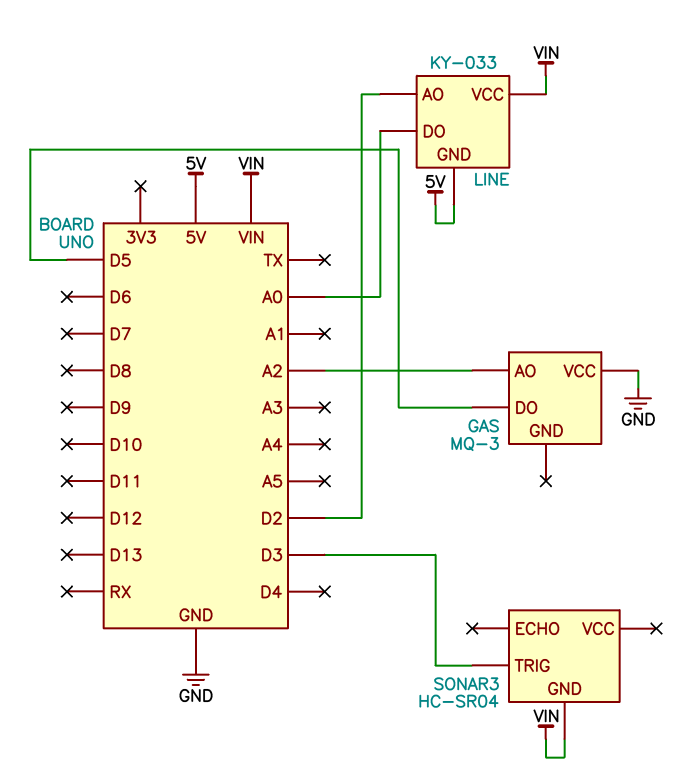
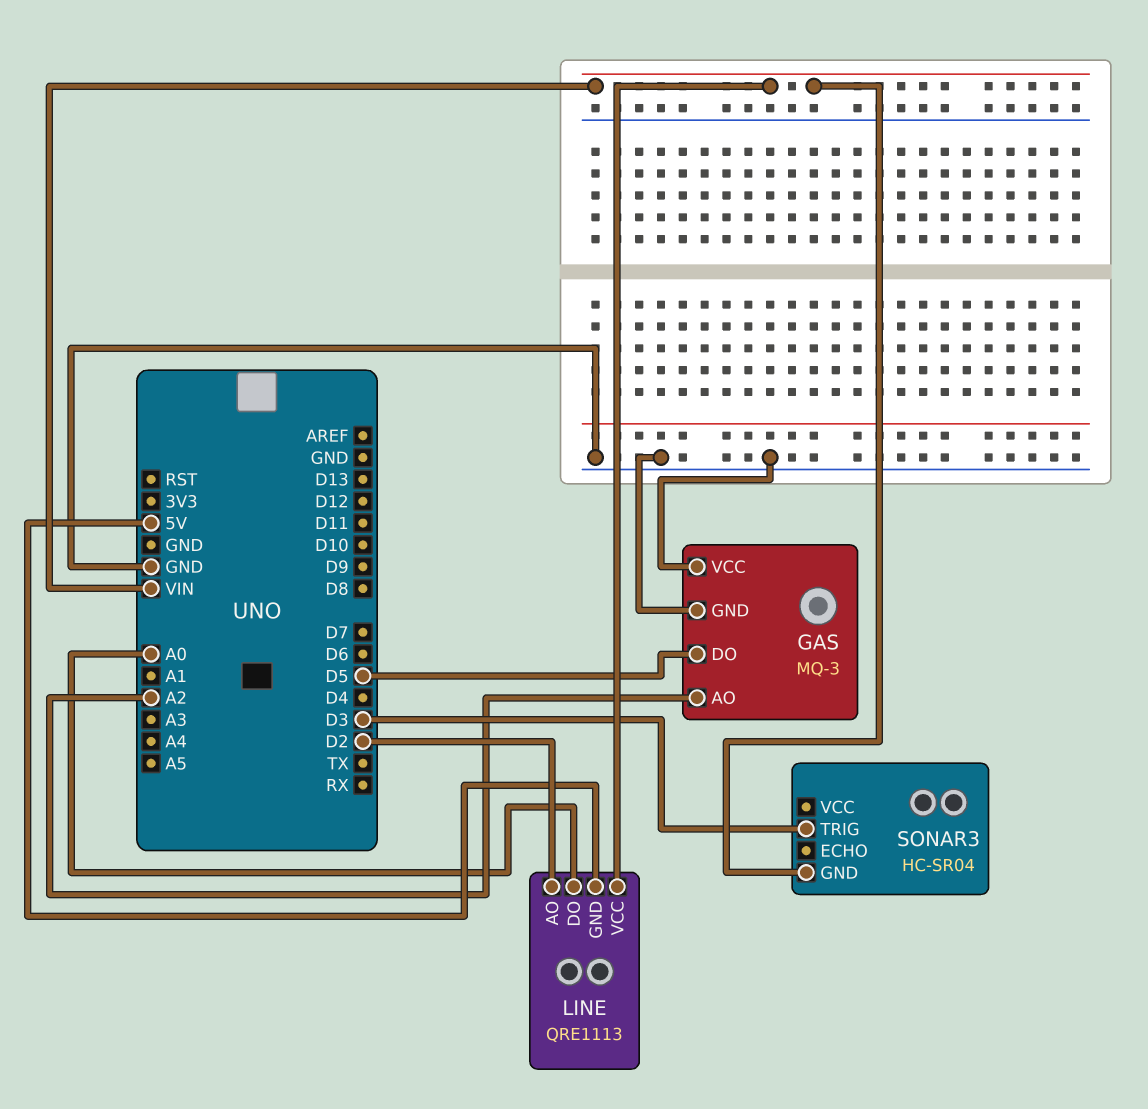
GAS pin GND: none -> GND
LINE: KY-033 -> QRE1113

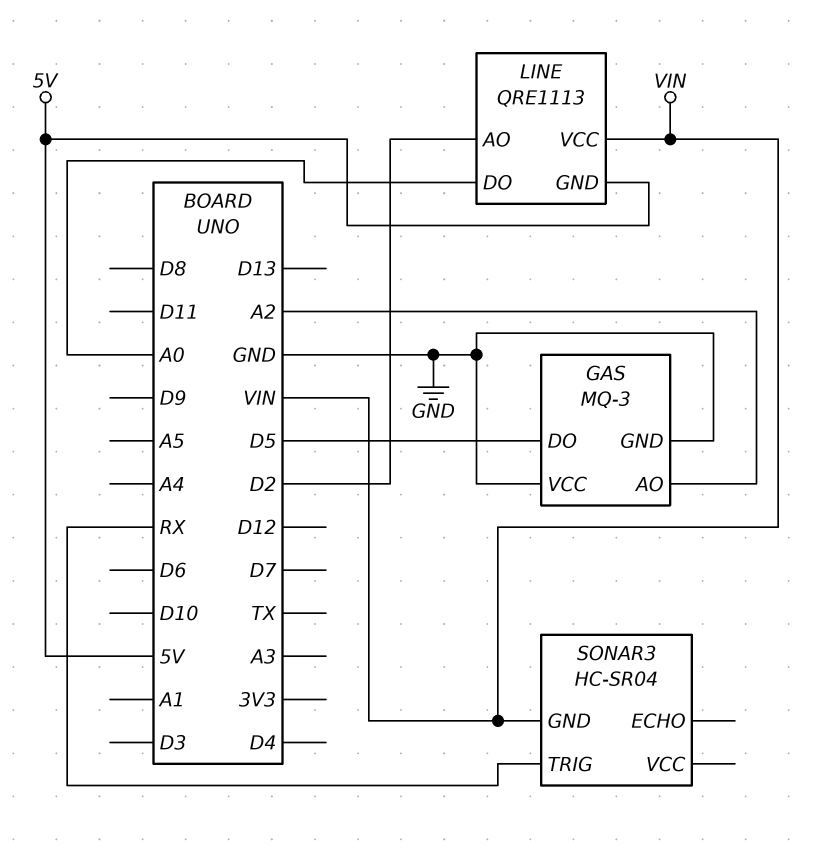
SONAR3 pin TRIG: D3 -> RX

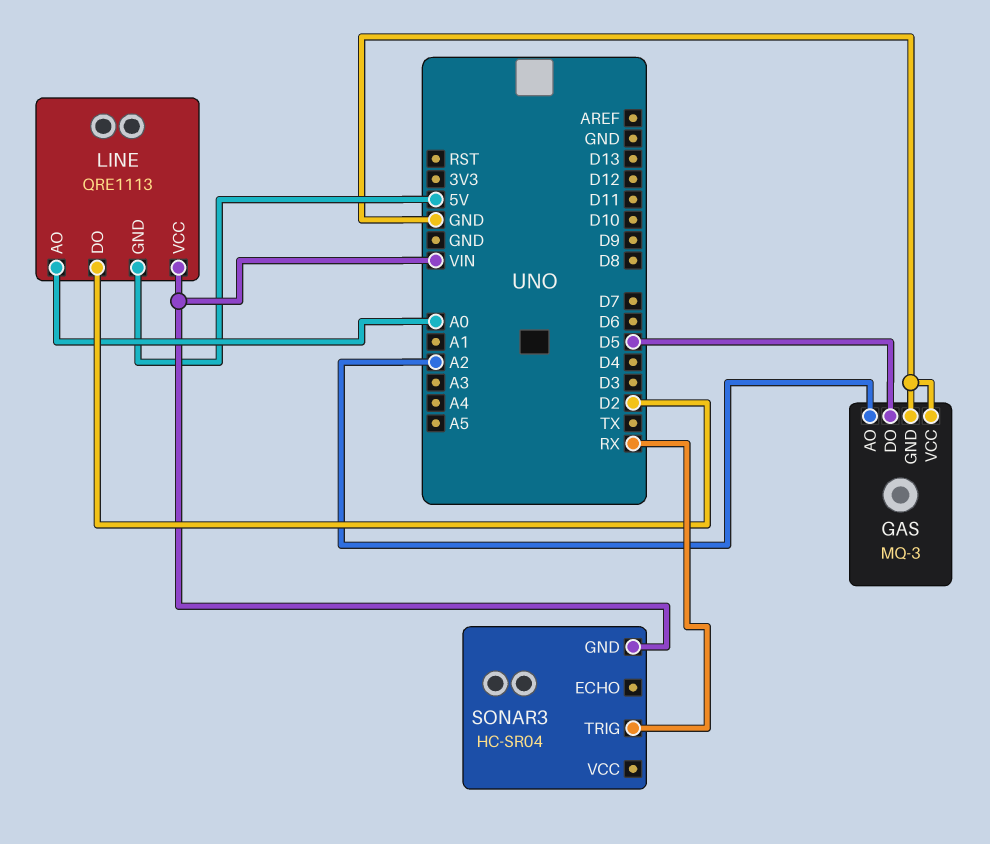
LINE pin AO: D2 -> A0
LINE pin DO: A0 -> D2

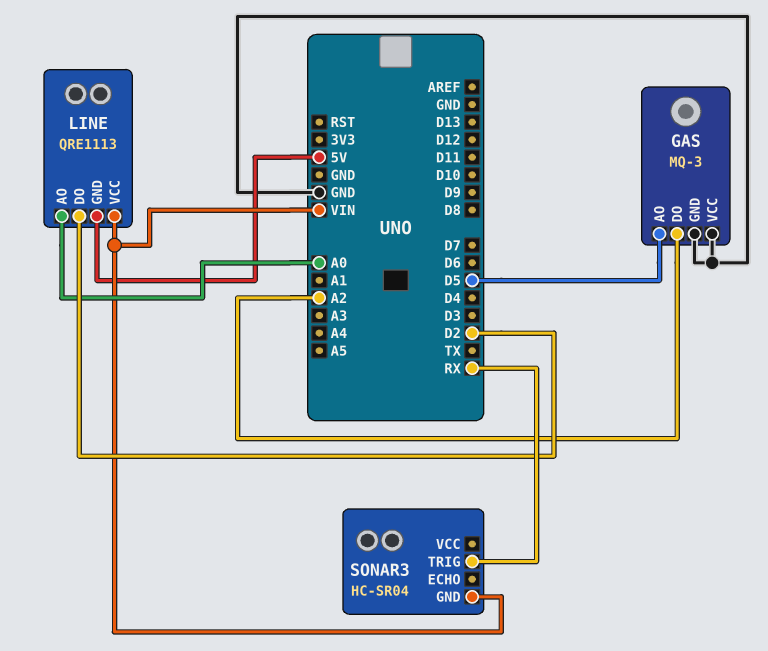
GAS pin AO: A2 -> D5
GAS pin DO: D5 -> A2

